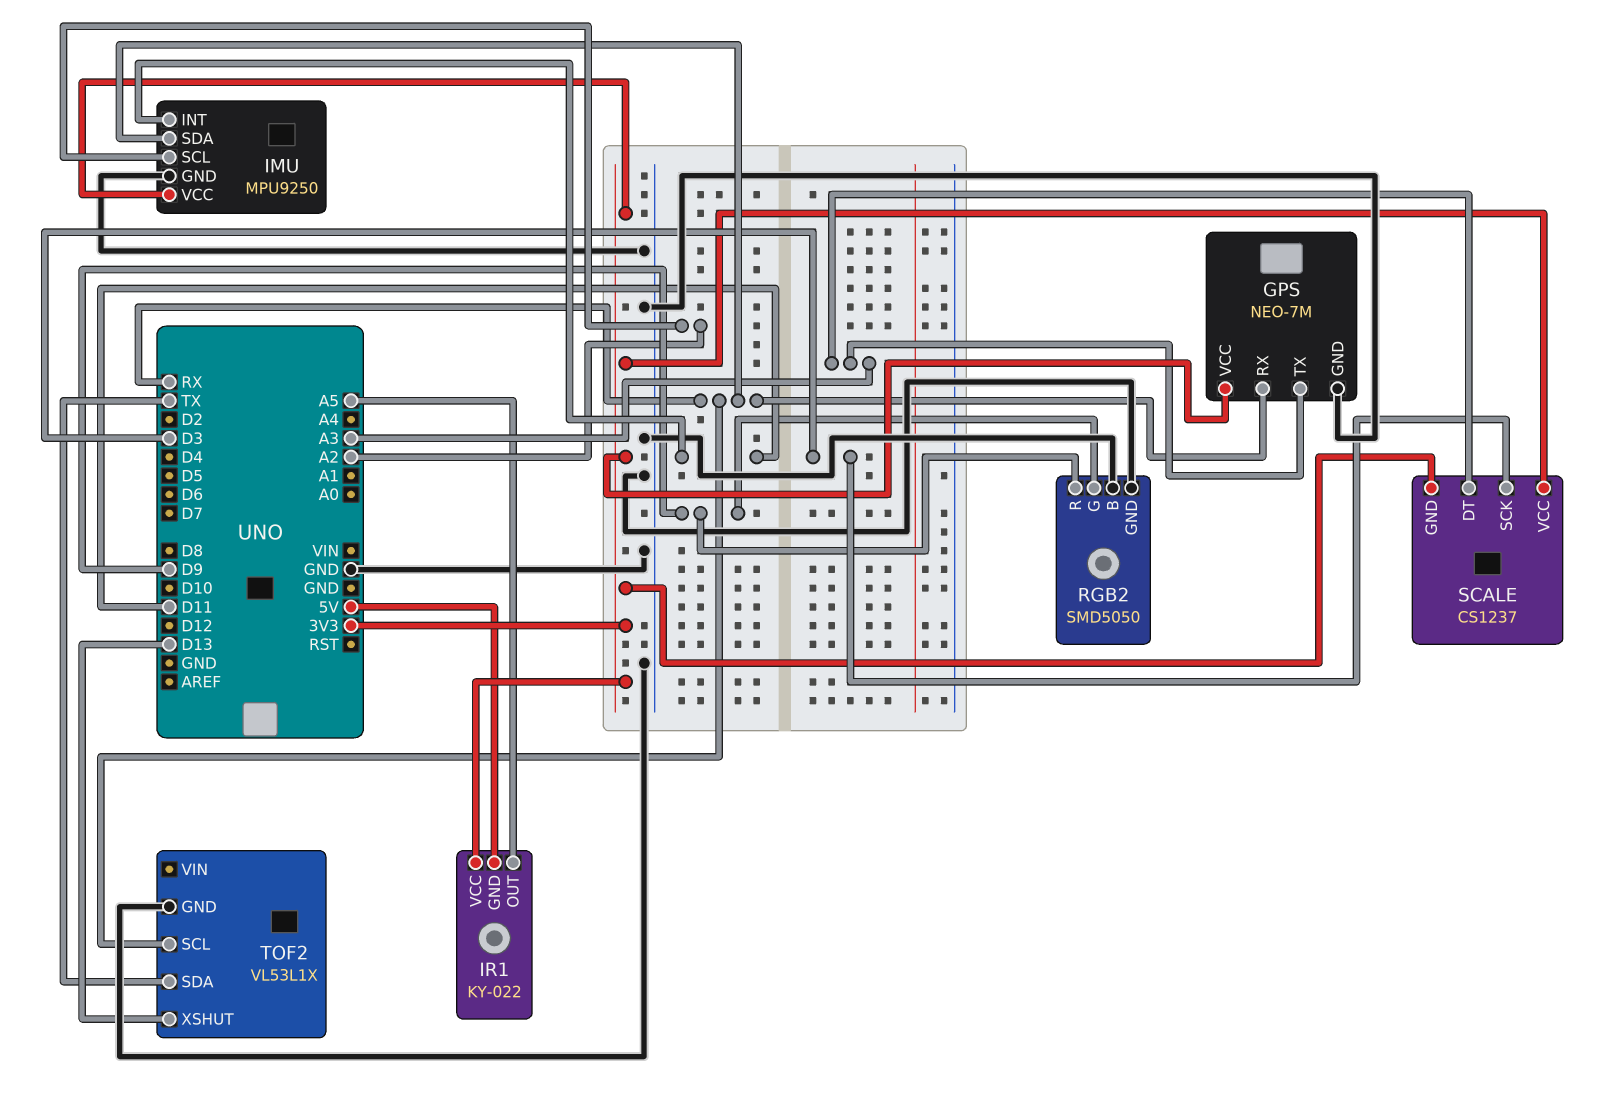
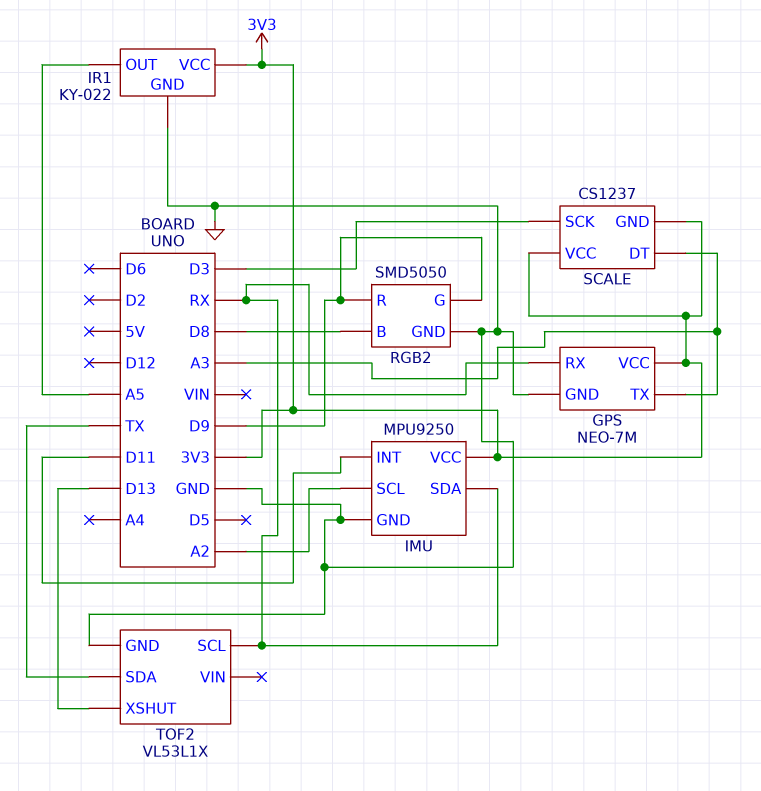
IR1 pin GND: 5V -> GND
RGB2 pin B: GND -> D8

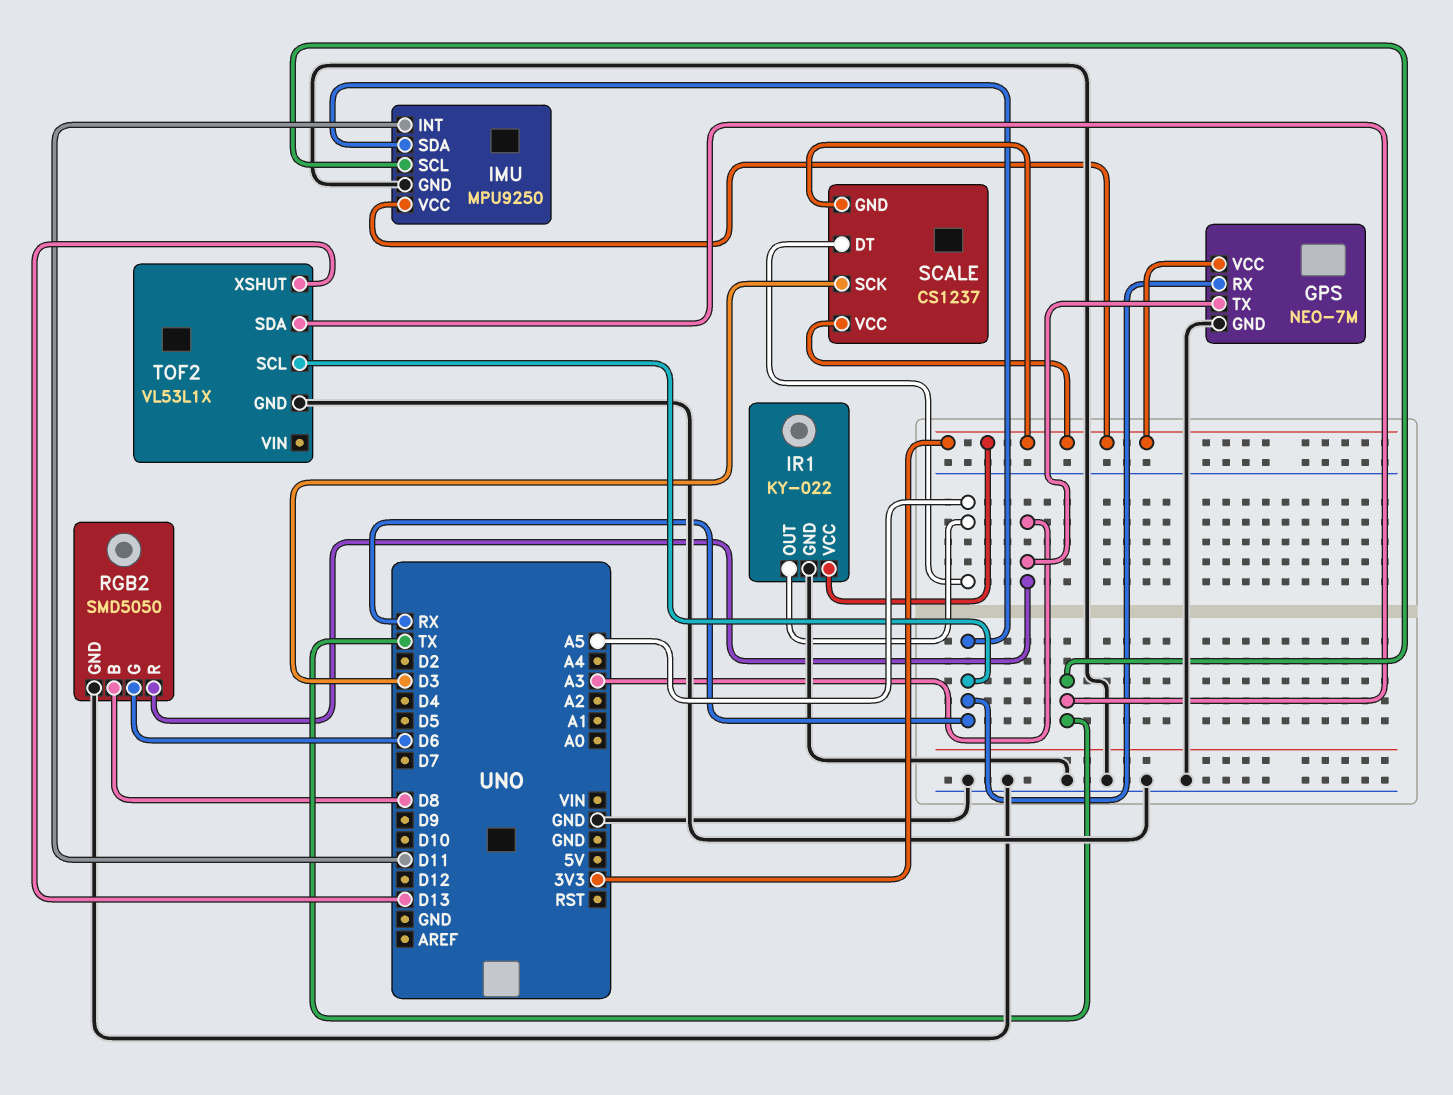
IMU pin SCL: A2 -> TX
RGB2 pin G: D9 -> D6
RGB2 pin R: D9 -> A3
SCALE pin DT: A3 -> A5

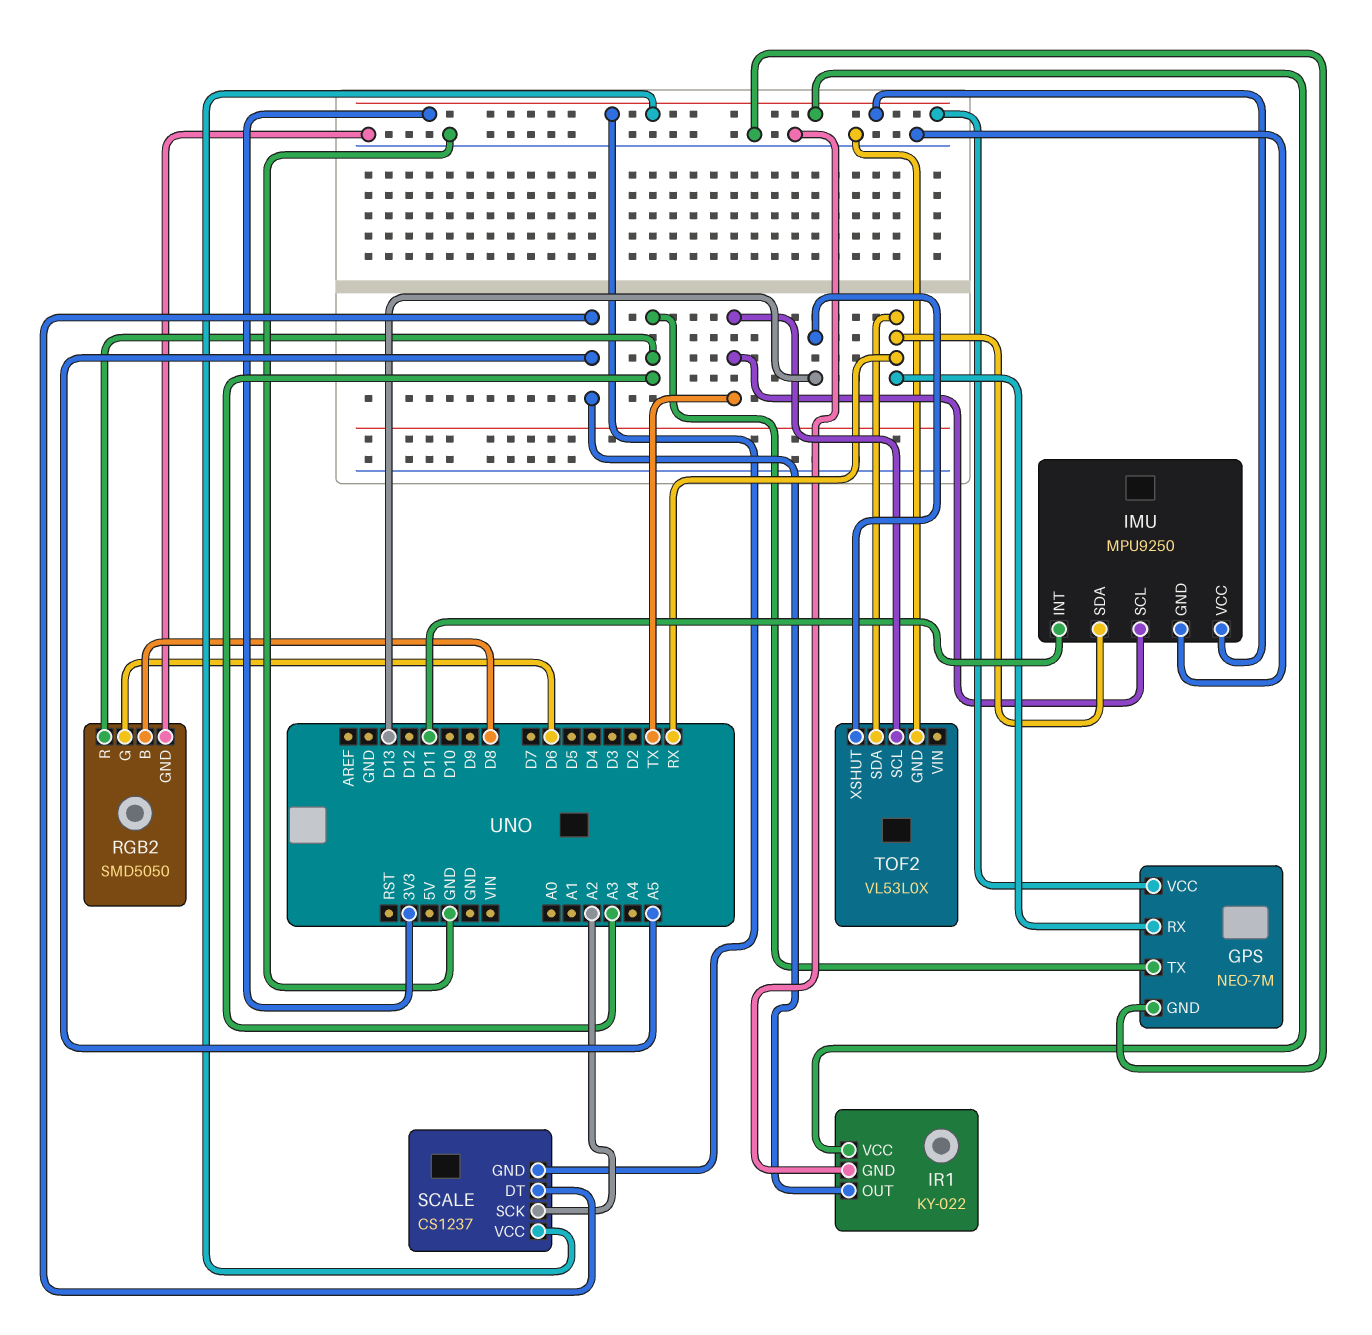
SCALE pin SCK: D3 -> A2
TOF2: VL53L1X -> VL53L0X
TOF2 pin SCL: RX -> TX
TOF2 pin SDA: TX -> RX

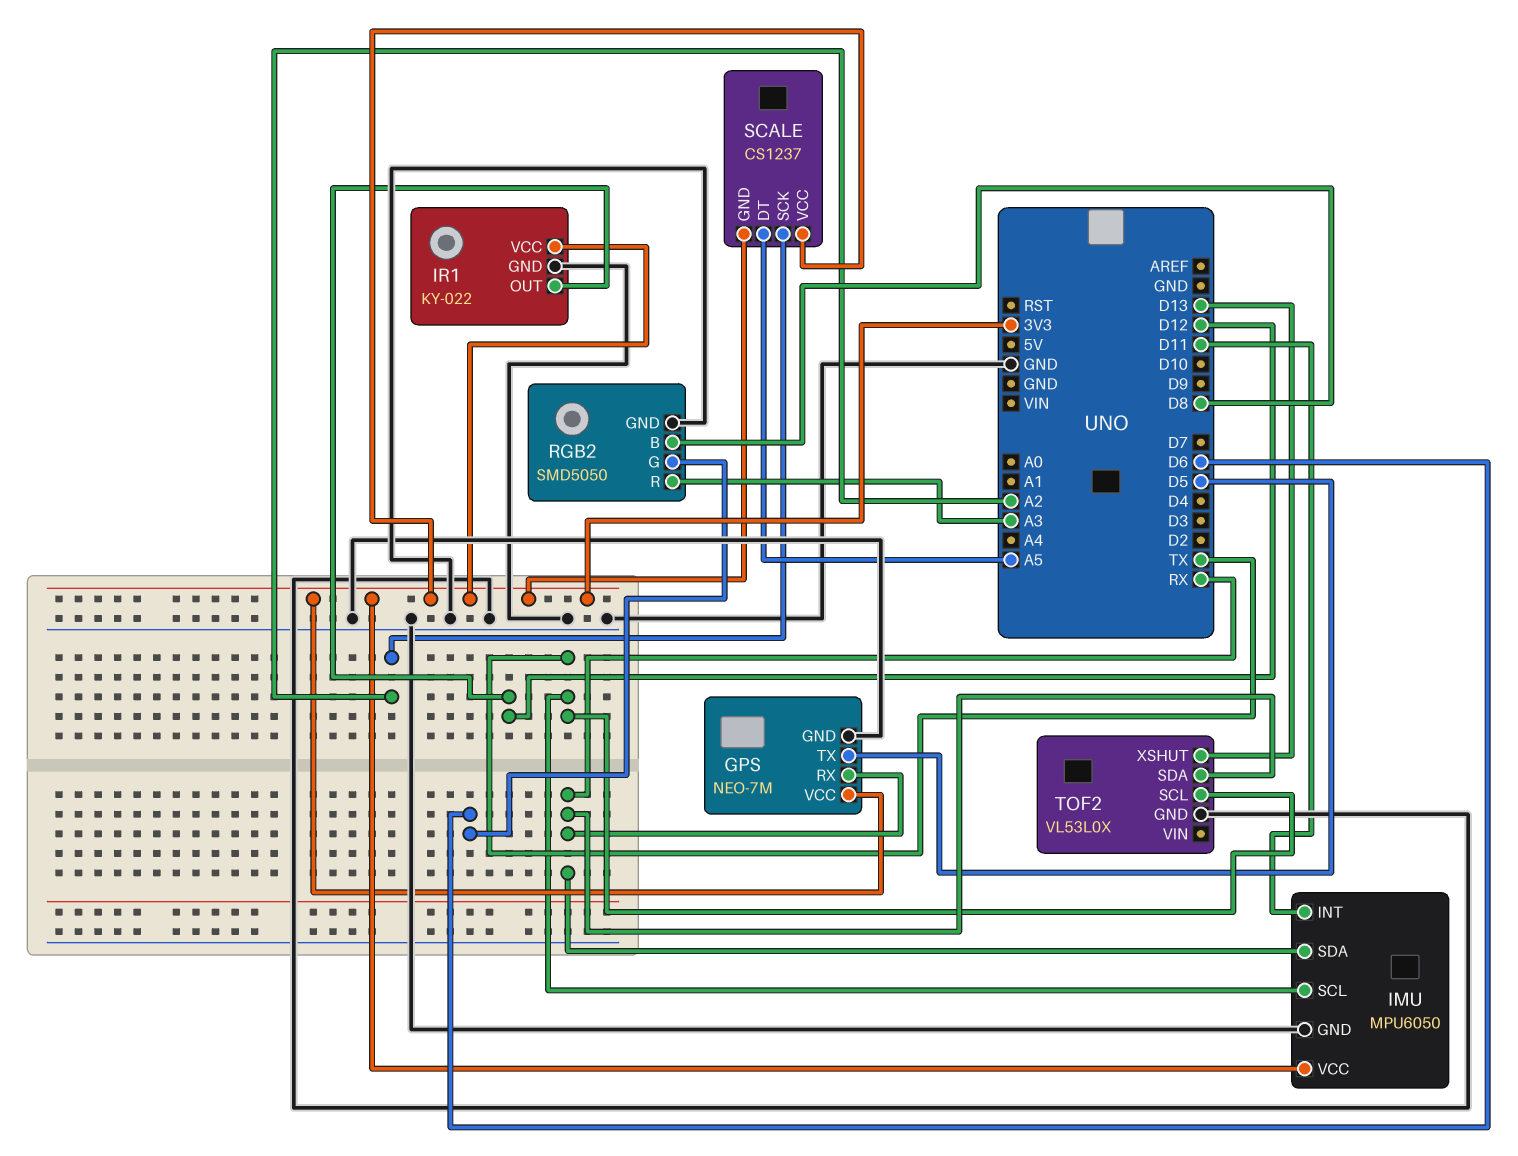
GPS pin TX: A3 -> D5
IMU: MPU9250 -> MPU6050
IR1 pin OUT: A5 -> D12

